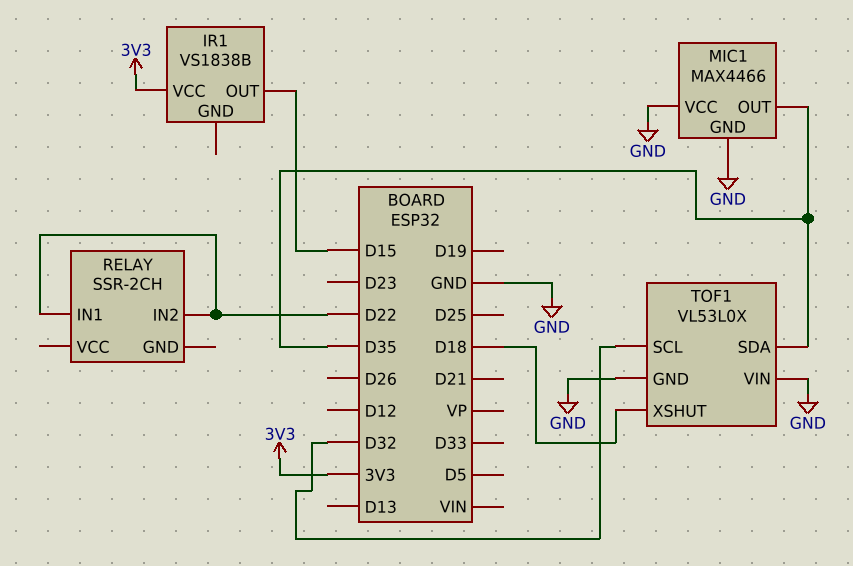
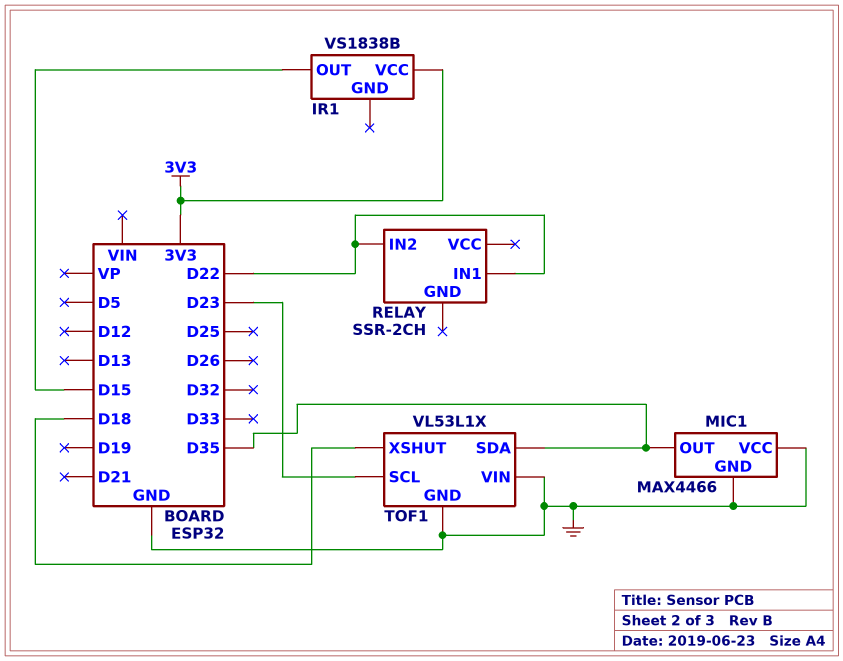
TOF1: VL53L0X -> VL53L1X
TOF1 pin SCL: D32 -> D23

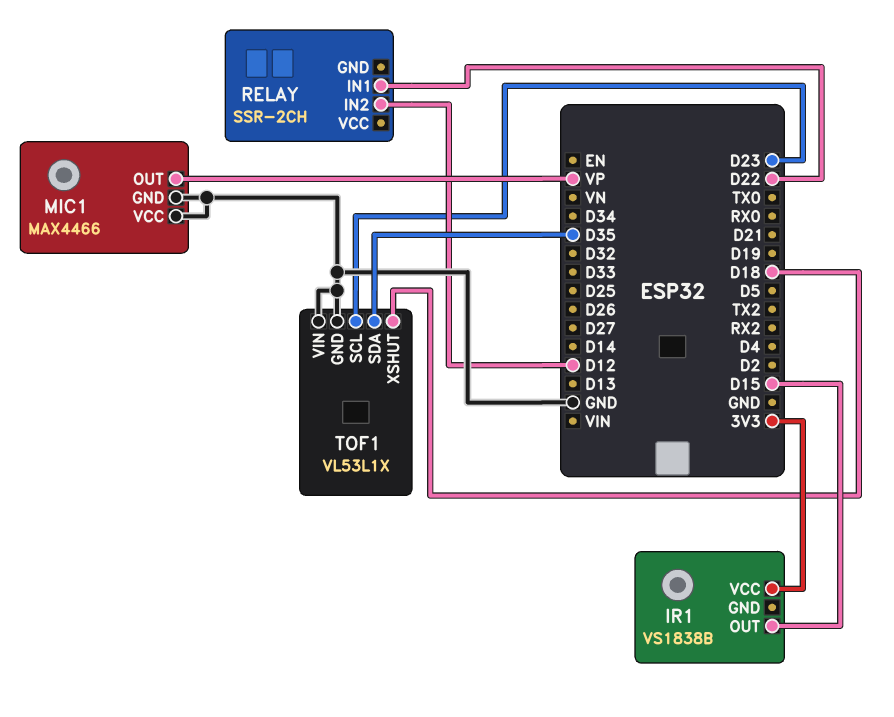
MIC1 pin OUT: D35 -> VP
RELAY pin IN2: D22 -> D12

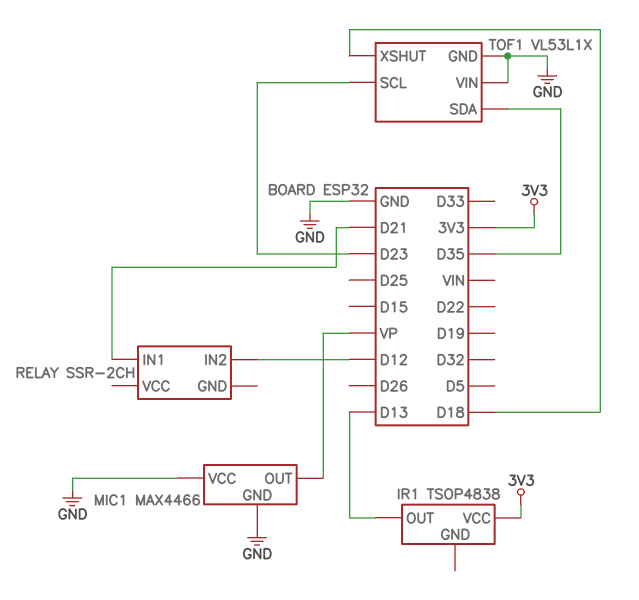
IR1: VS1838B -> TSOP4838
IR1 pin OUT: D15 -> D13
RELAY pin IN1: D22 -> D21

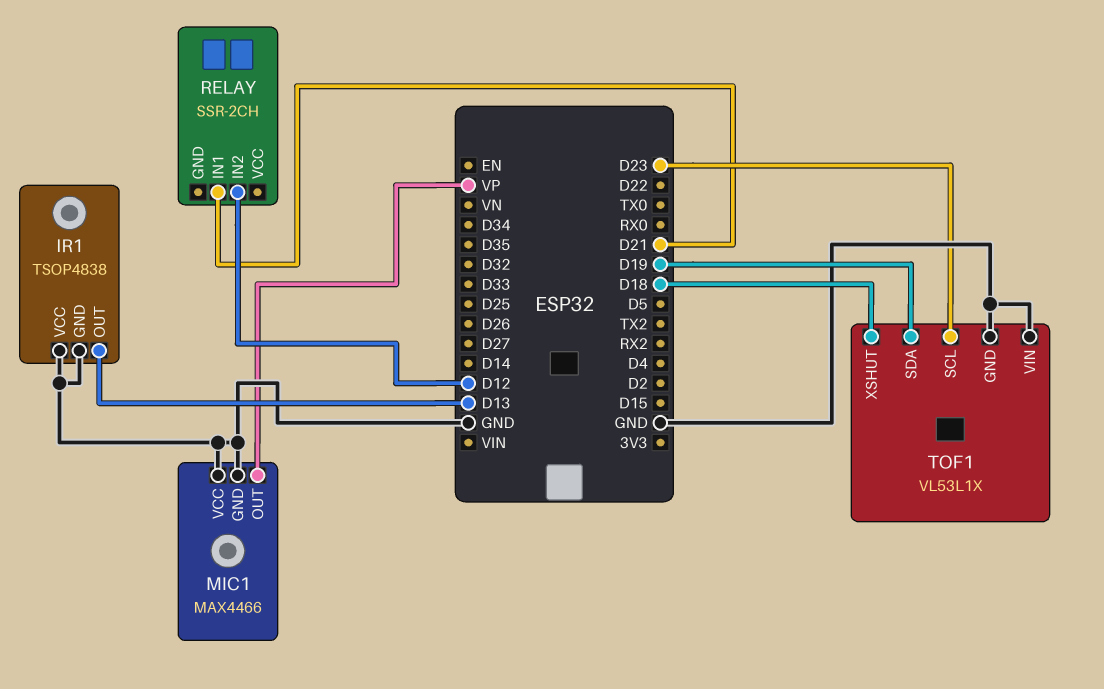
IR1 pin GND: none -> GND
IR1 pin VCC: 3V3 -> GND
TOF1 pin SDA: D35 -> D19

